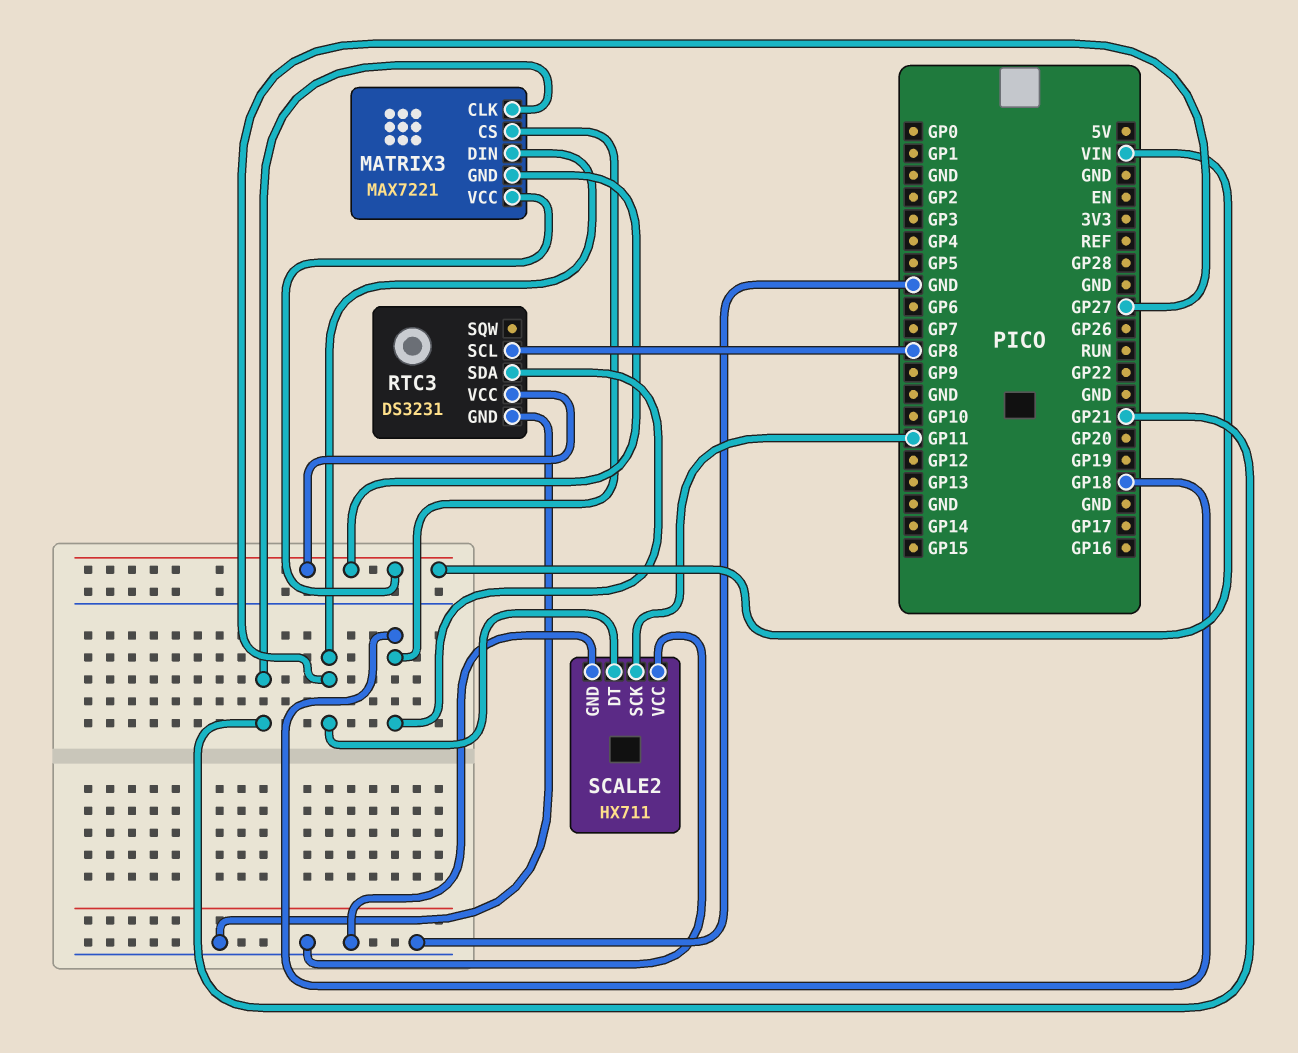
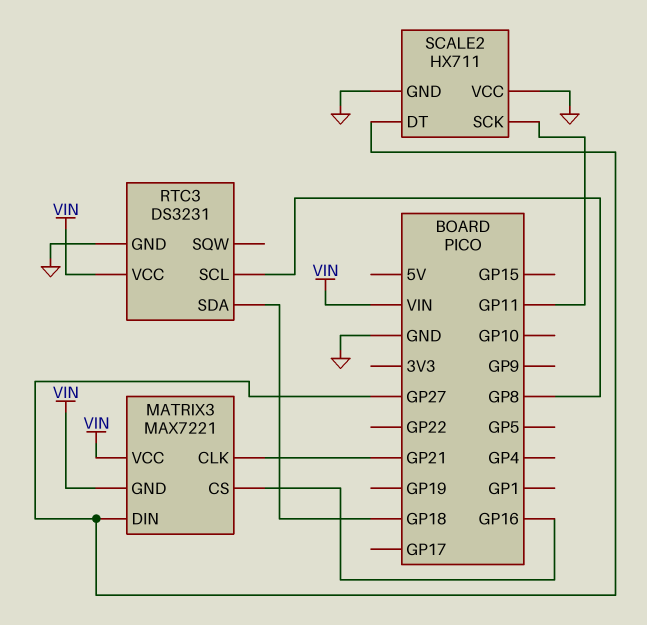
MATRIX3 pin CS: GP18 -> GP16

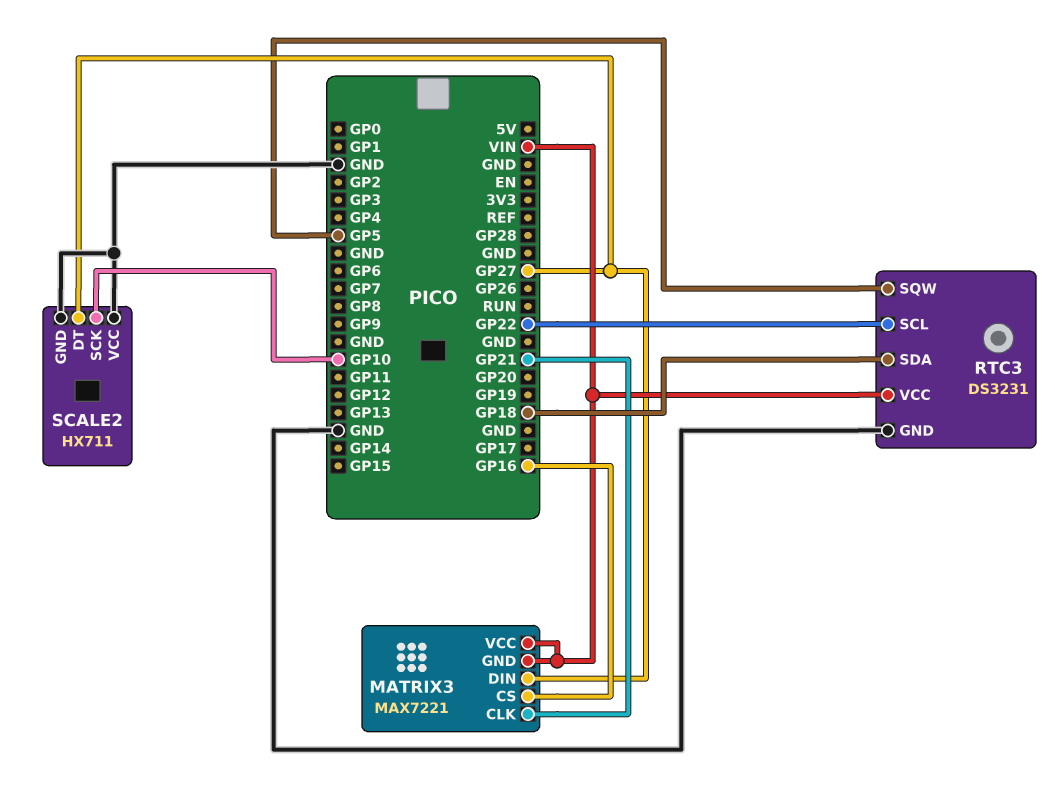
RTC3 pin SCL: GP8 -> GP22
RTC3 pin SQW: none -> GP5
SCALE2 pin SCK: GP11 -> GP10

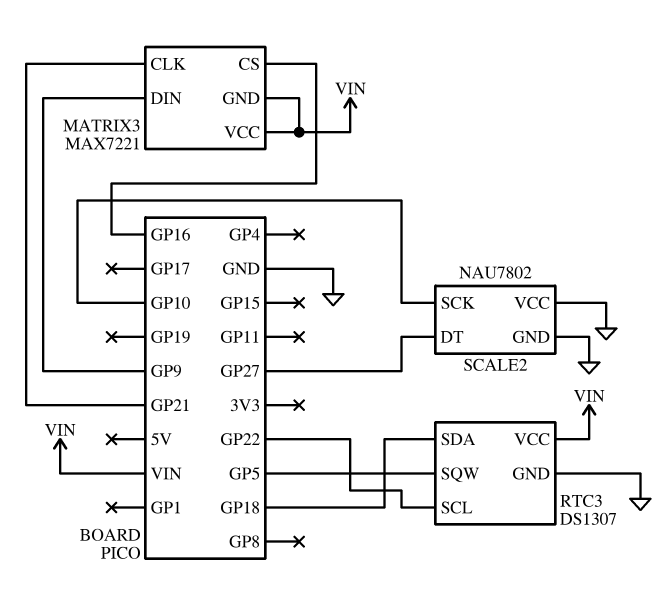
MATRIX3 pin DIN: GP27 -> GP9
RTC3: DS3231 -> DS1307
SCALE2: HX711 -> NAU7802

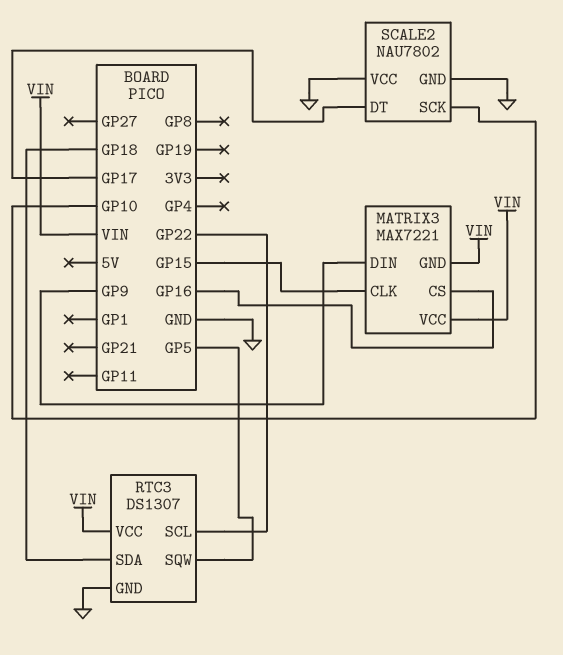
MATRIX3 pin CLK: GP21 -> GP15
SCALE2 pin DT: GP27 -> GP17

